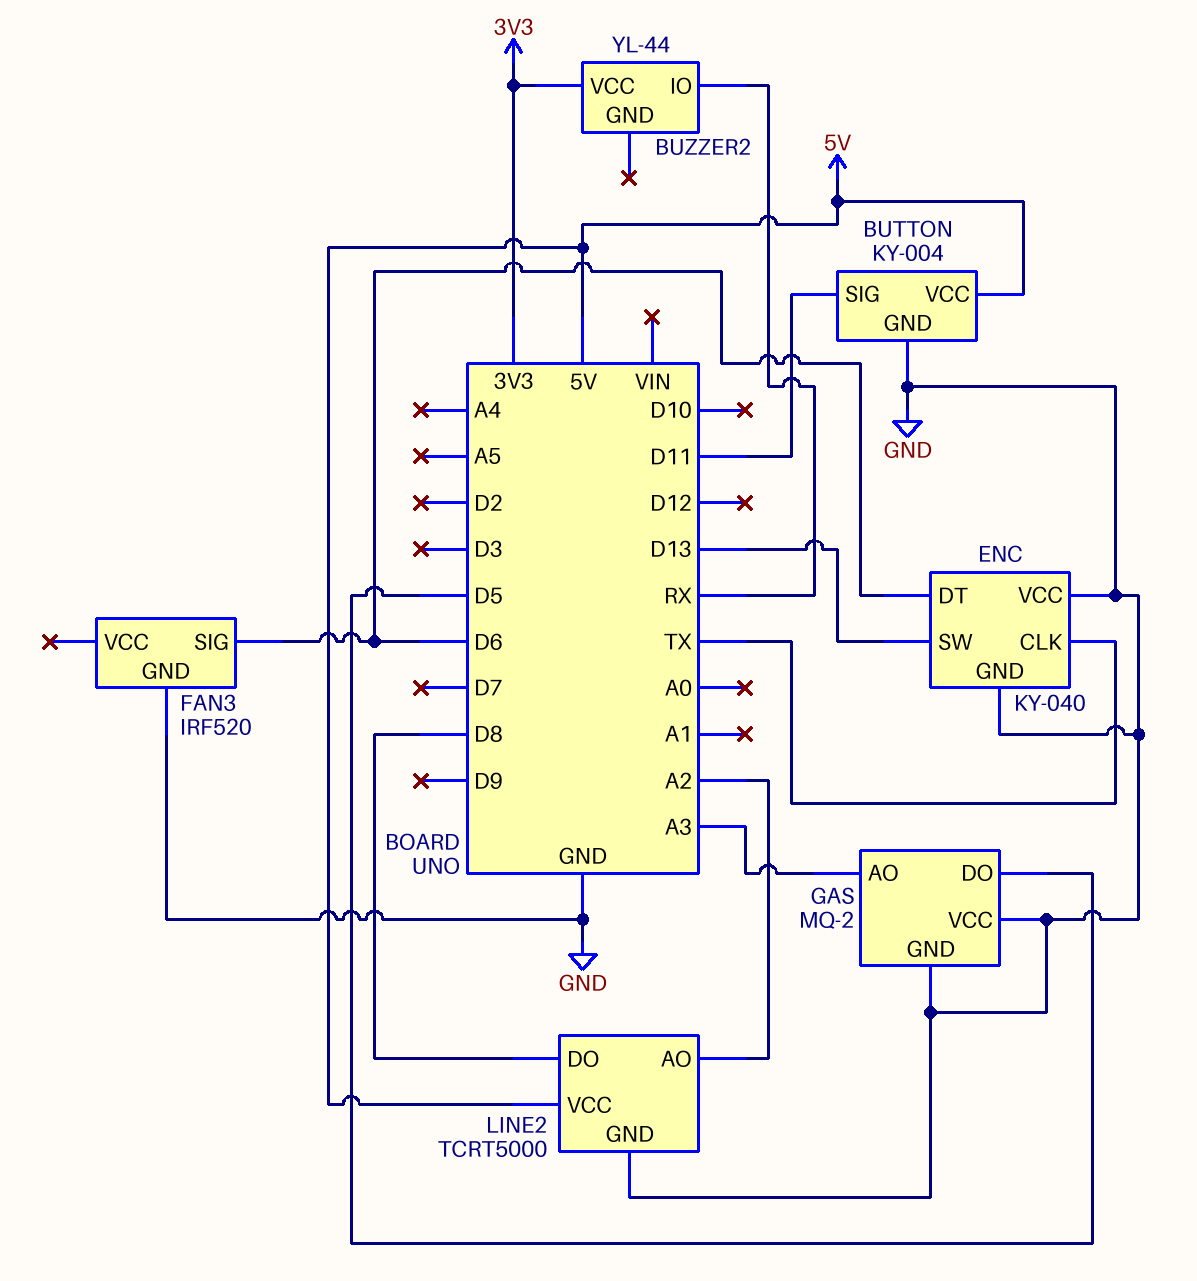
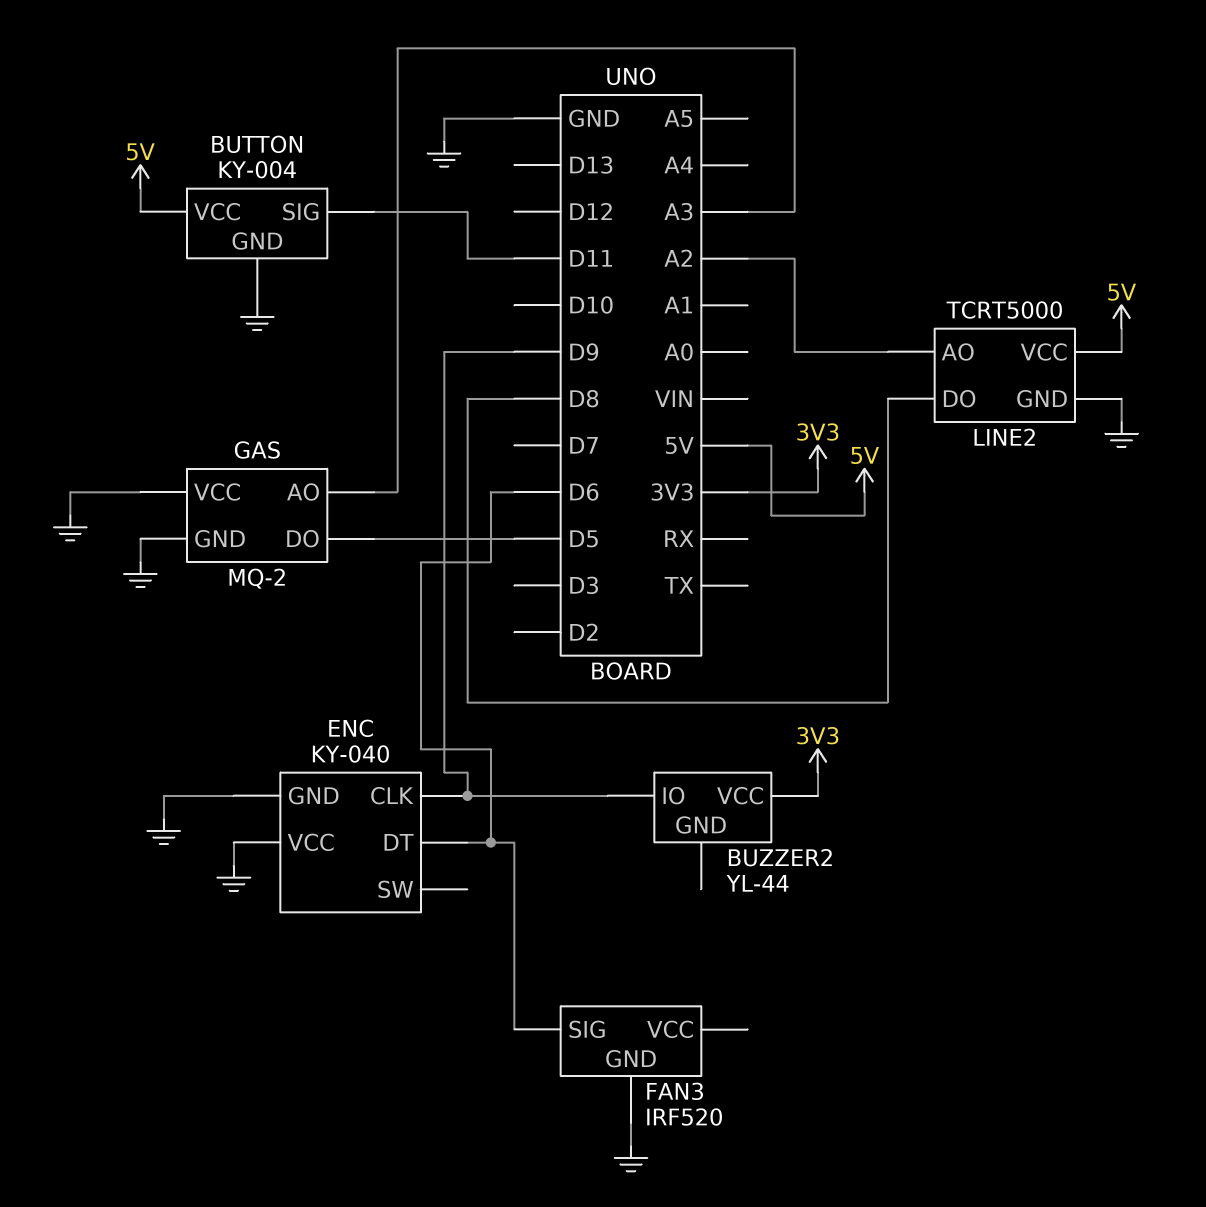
BUZZER2 pin IO: RX -> D9
ENC pin CLK: TX -> D9
ENC pin SW: D13 -> none

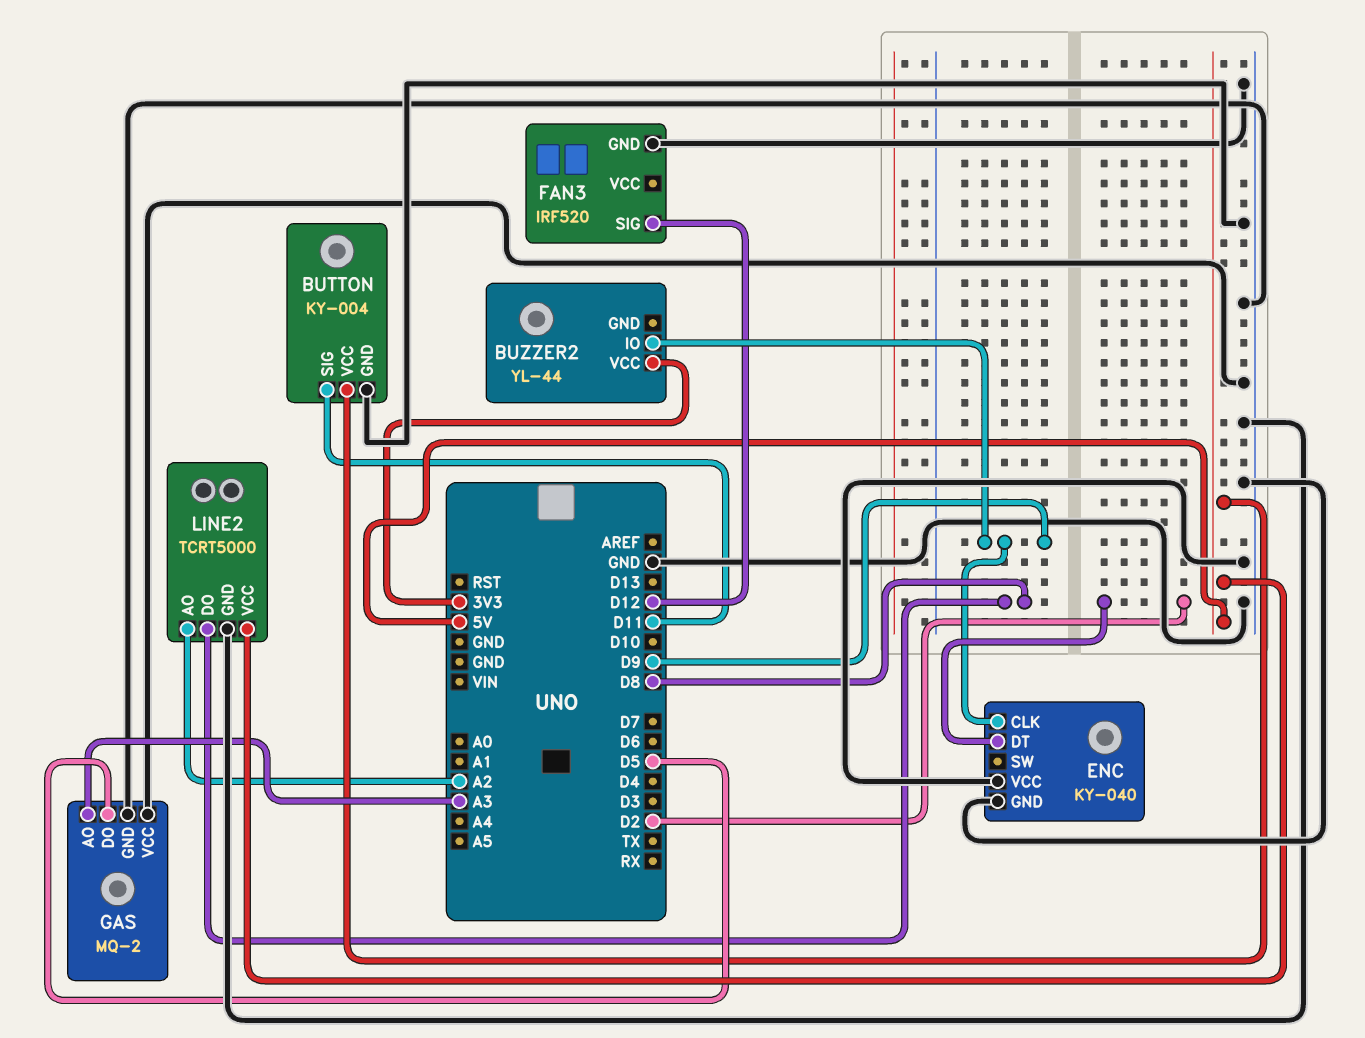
ENC pin DT: D6 -> D2
FAN3 pin SIG: D6 -> D12

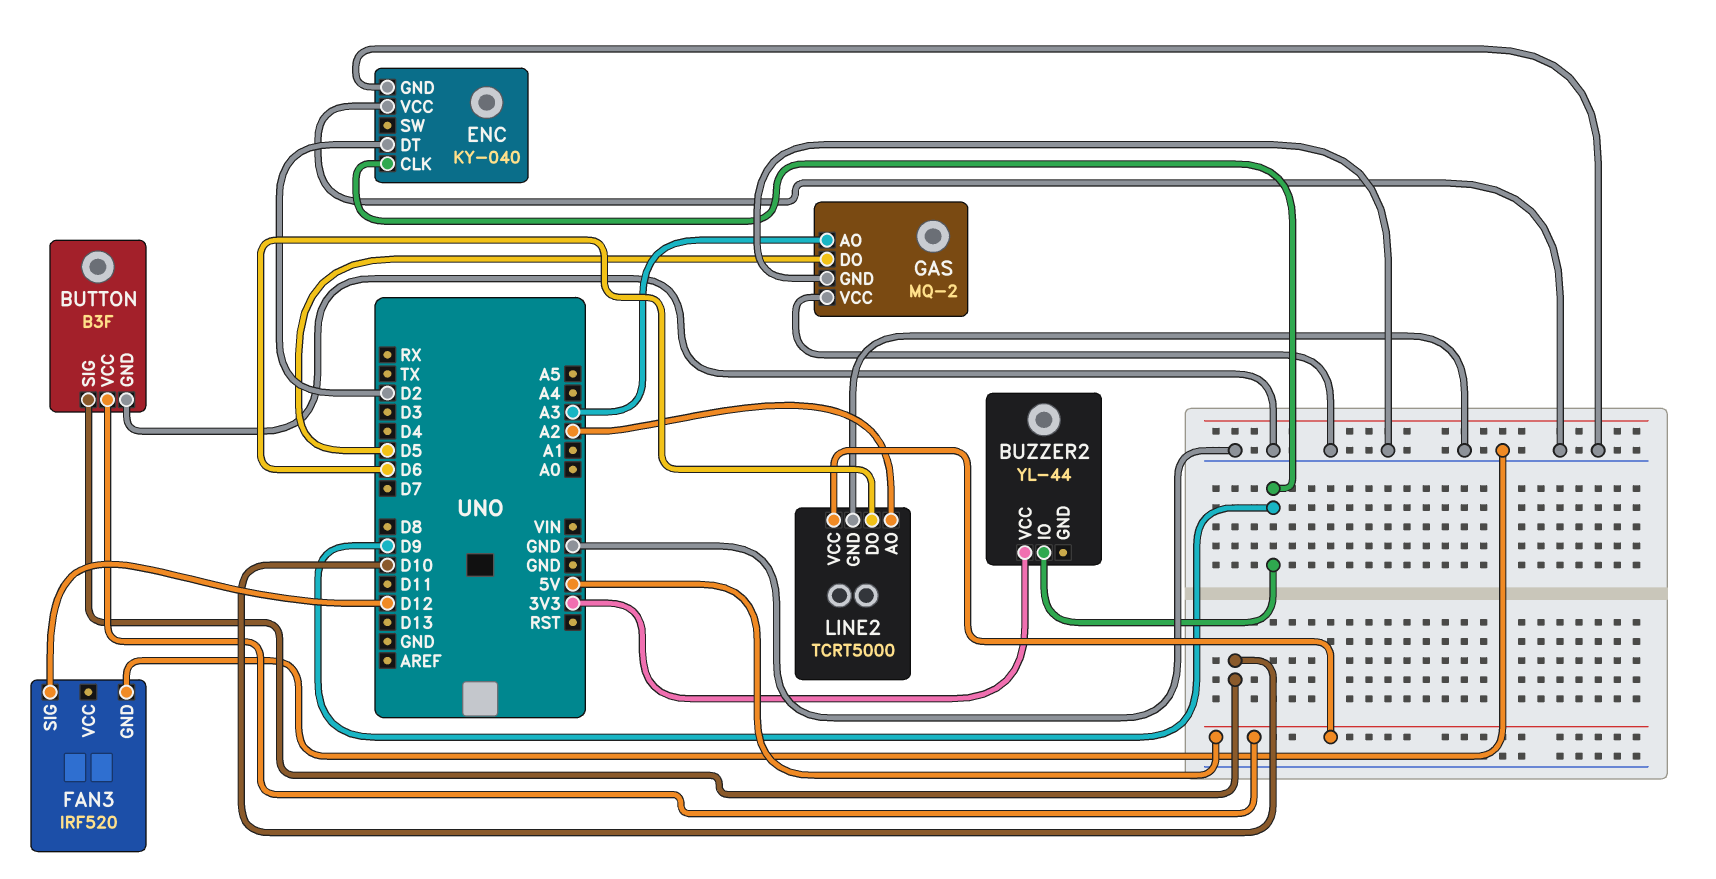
BUTTON: KY-004 -> B3F
BUTTON pin SIG: D11 -> D10
LINE2 pin DO: D8 -> D6

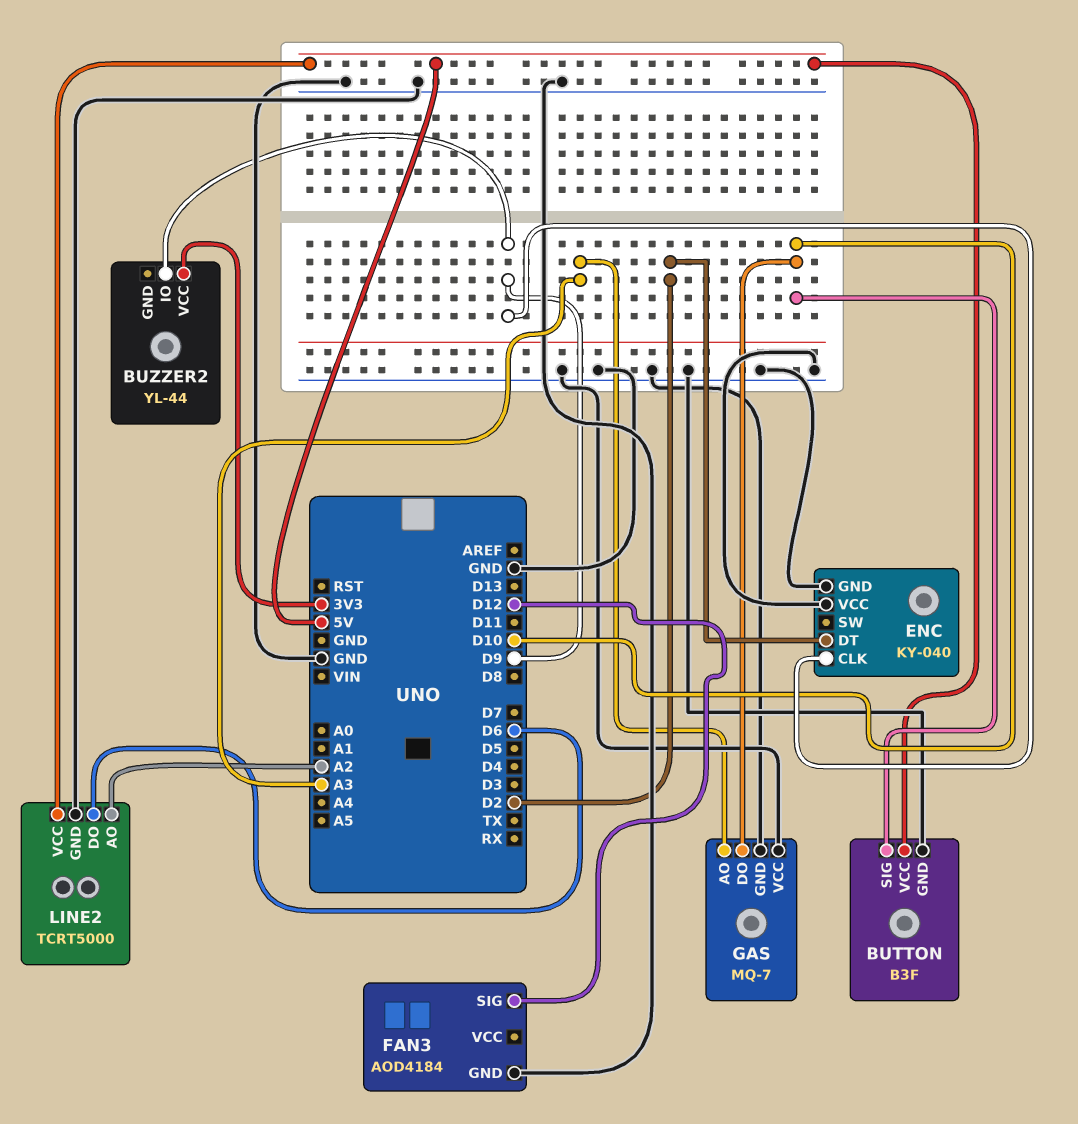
FAN3: IRF520 -> AOD4184
GAS: MQ-2 -> MQ-7
GAS pin DO: D5 -> D10

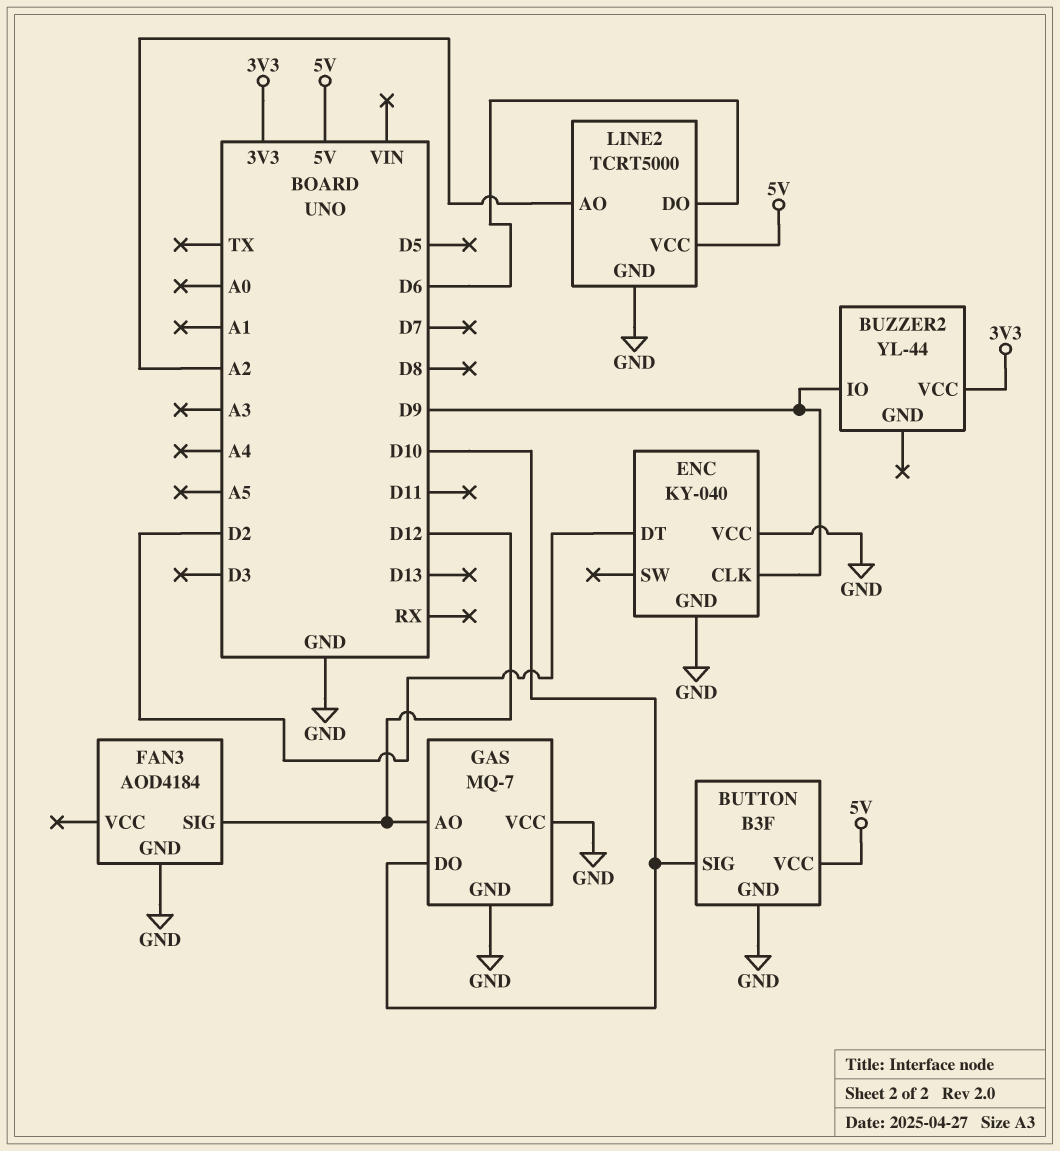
GAS pin AO: A3 -> D12

